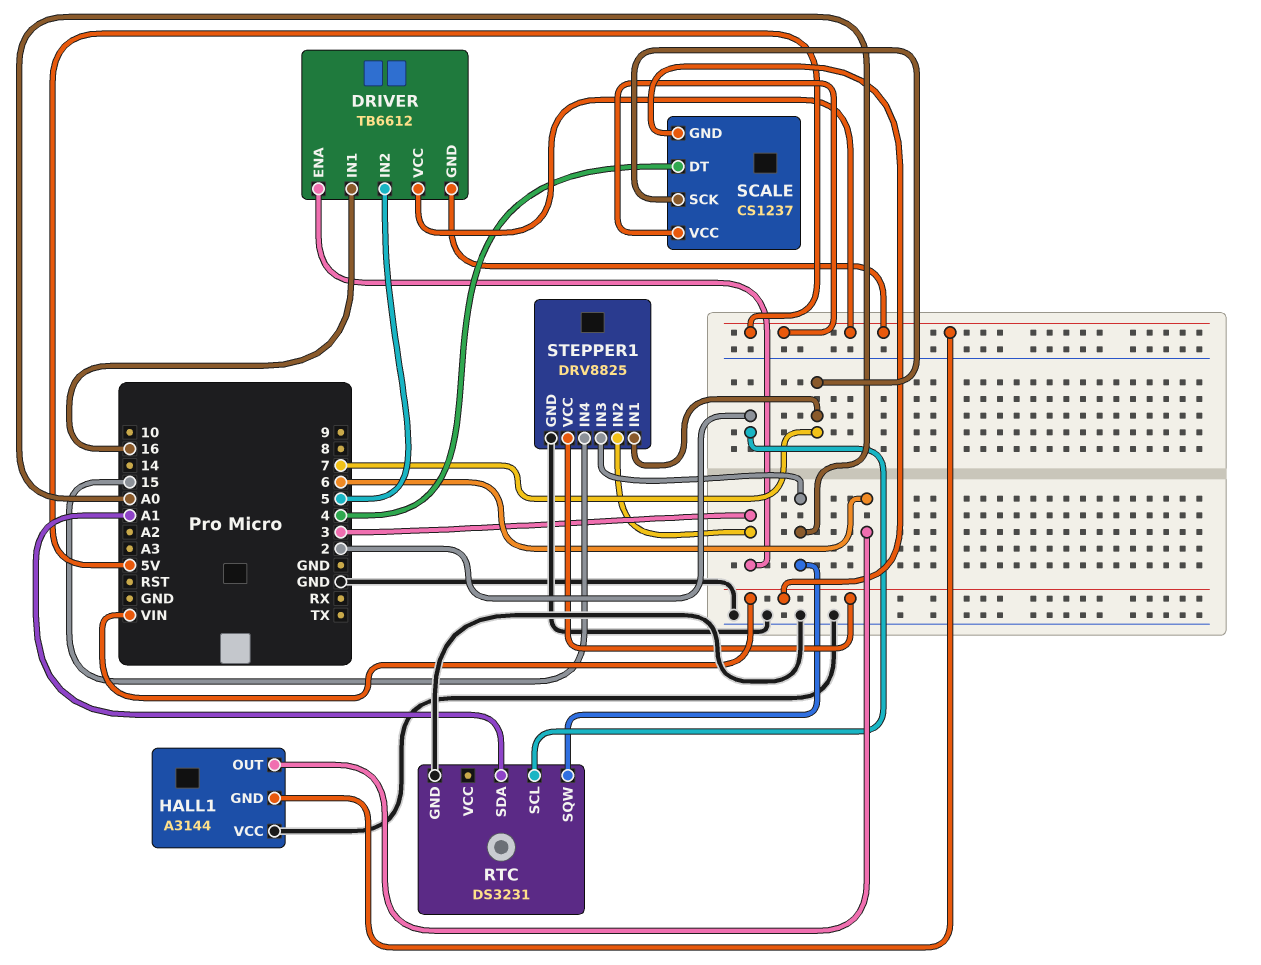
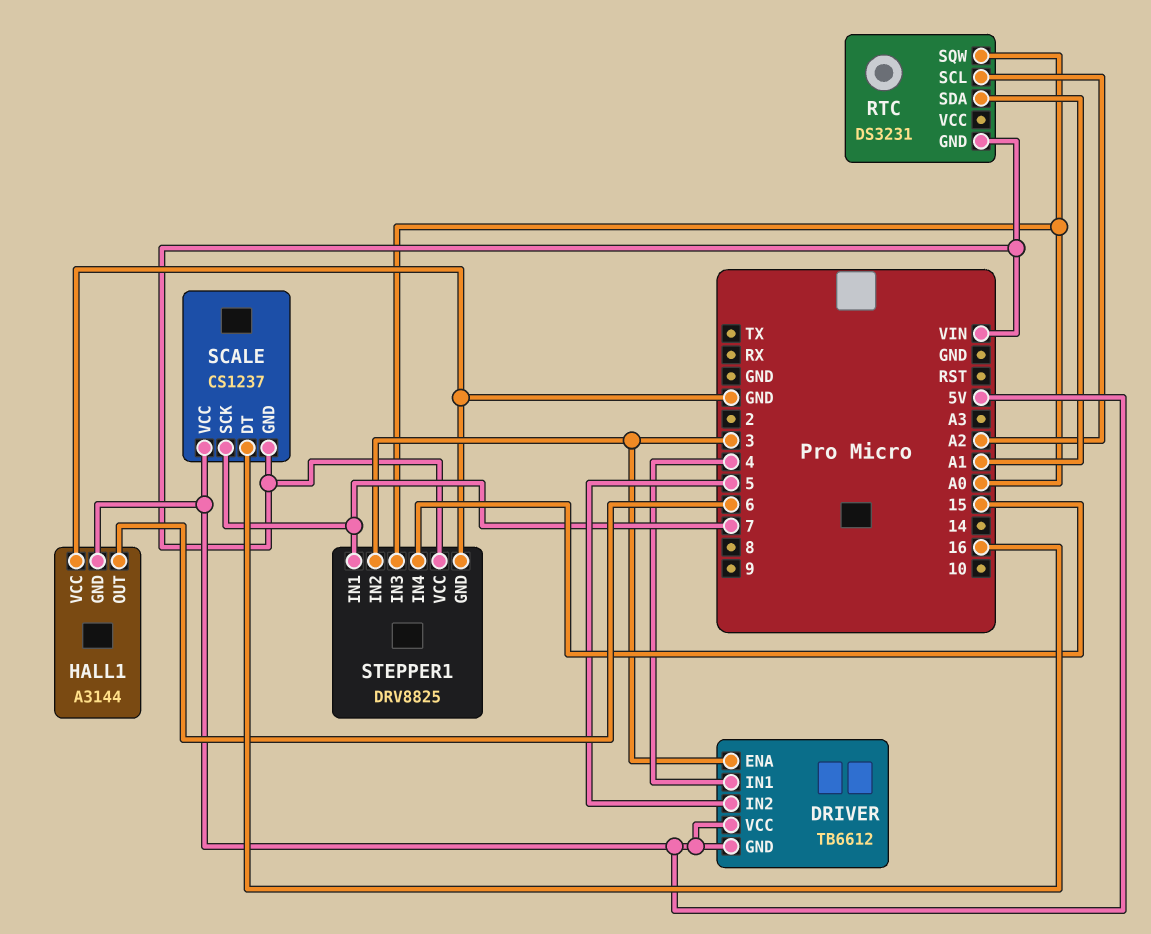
DRIVER pin IN1: 16 -> 4
RTC pin GND: GND -> VIN
RTC pin SCL: 2 -> A2
SCALE pin DT: 4 -> 16

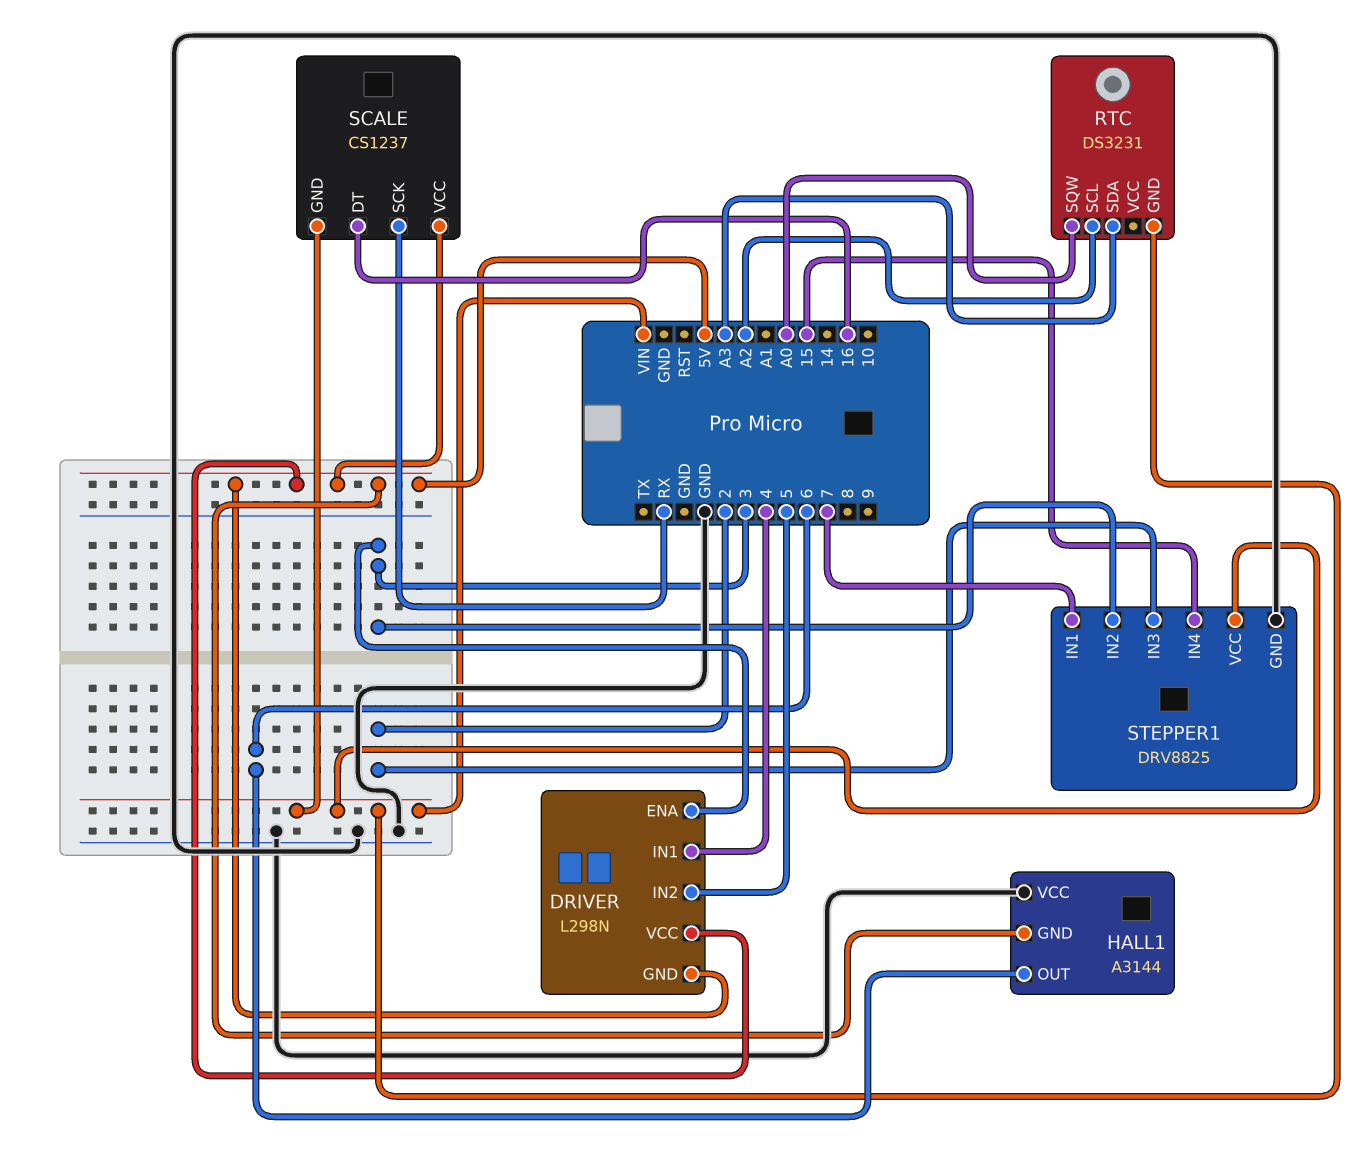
DRIVER: TB6612 -> L298N
RTC pin SDA: A1 -> A3
SCALE pin SCK: 7 -> RX
STEPPER1 pin IN3: A0 -> 2

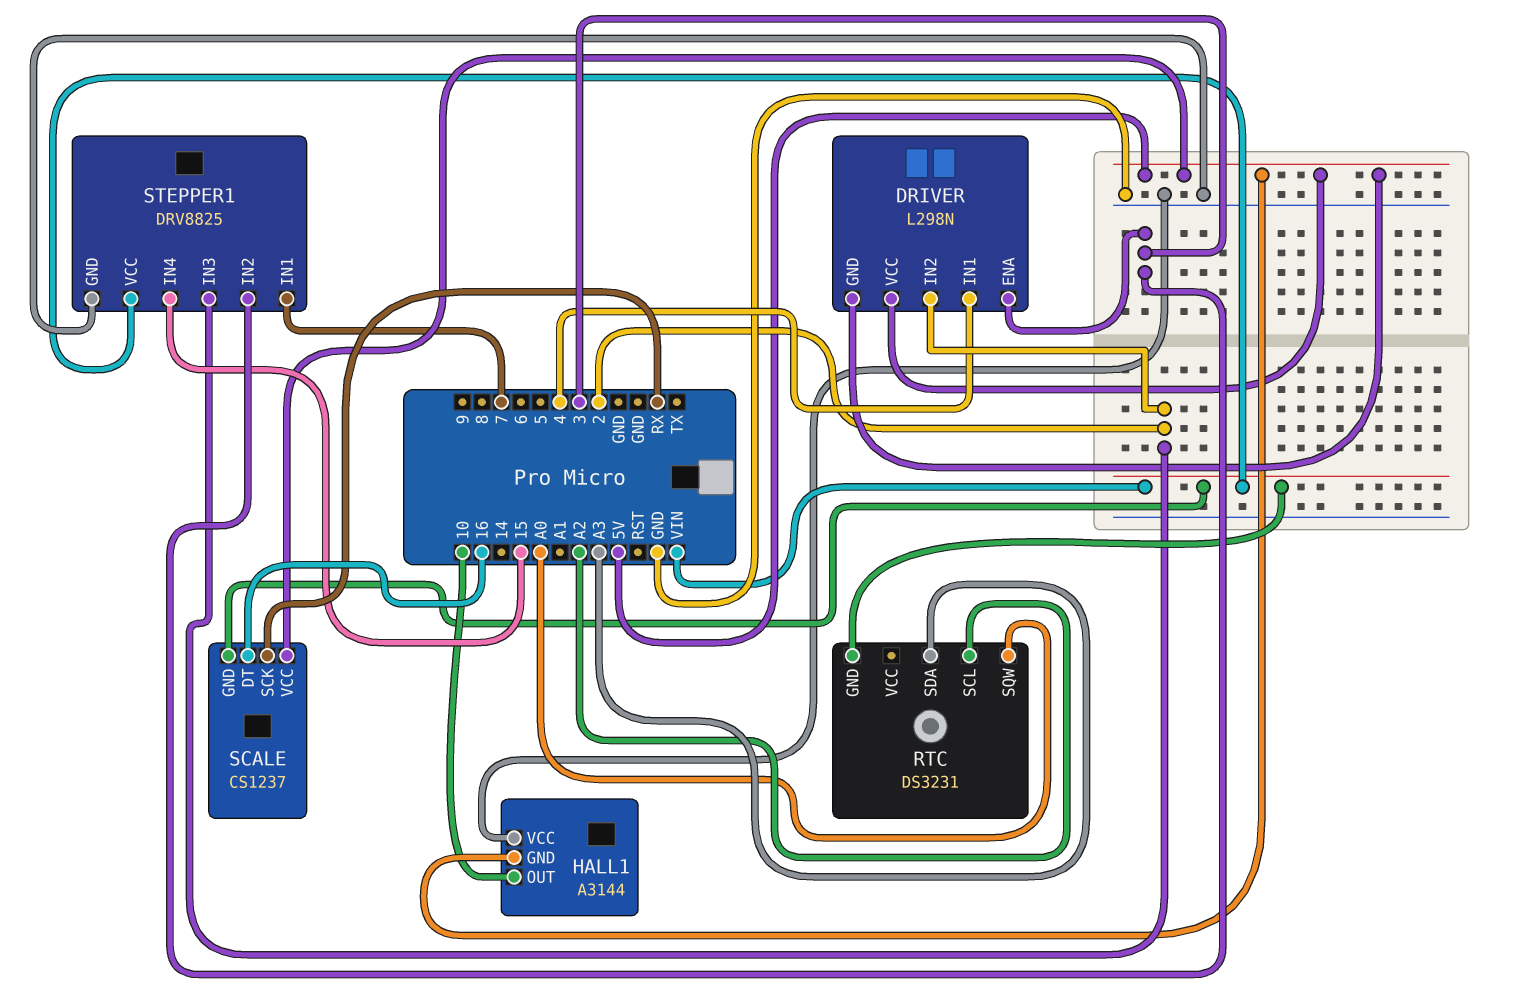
DRIVER pin IN2: 5 -> 2
HALL1 pin OUT: 6 -> 10

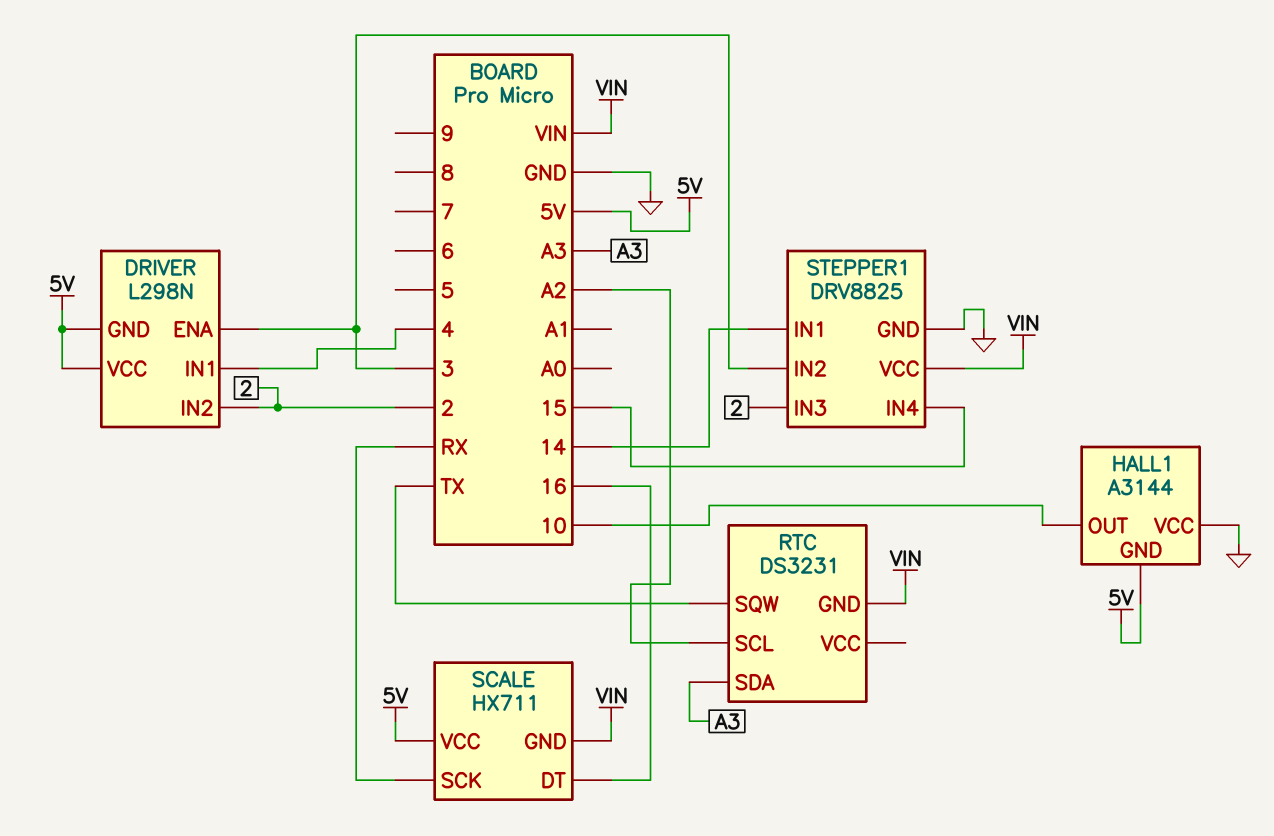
RTC pin SQW: A0 -> TX
SCALE: CS1237 -> HX711
STEPPER1 pin IN1: 7 -> 14

